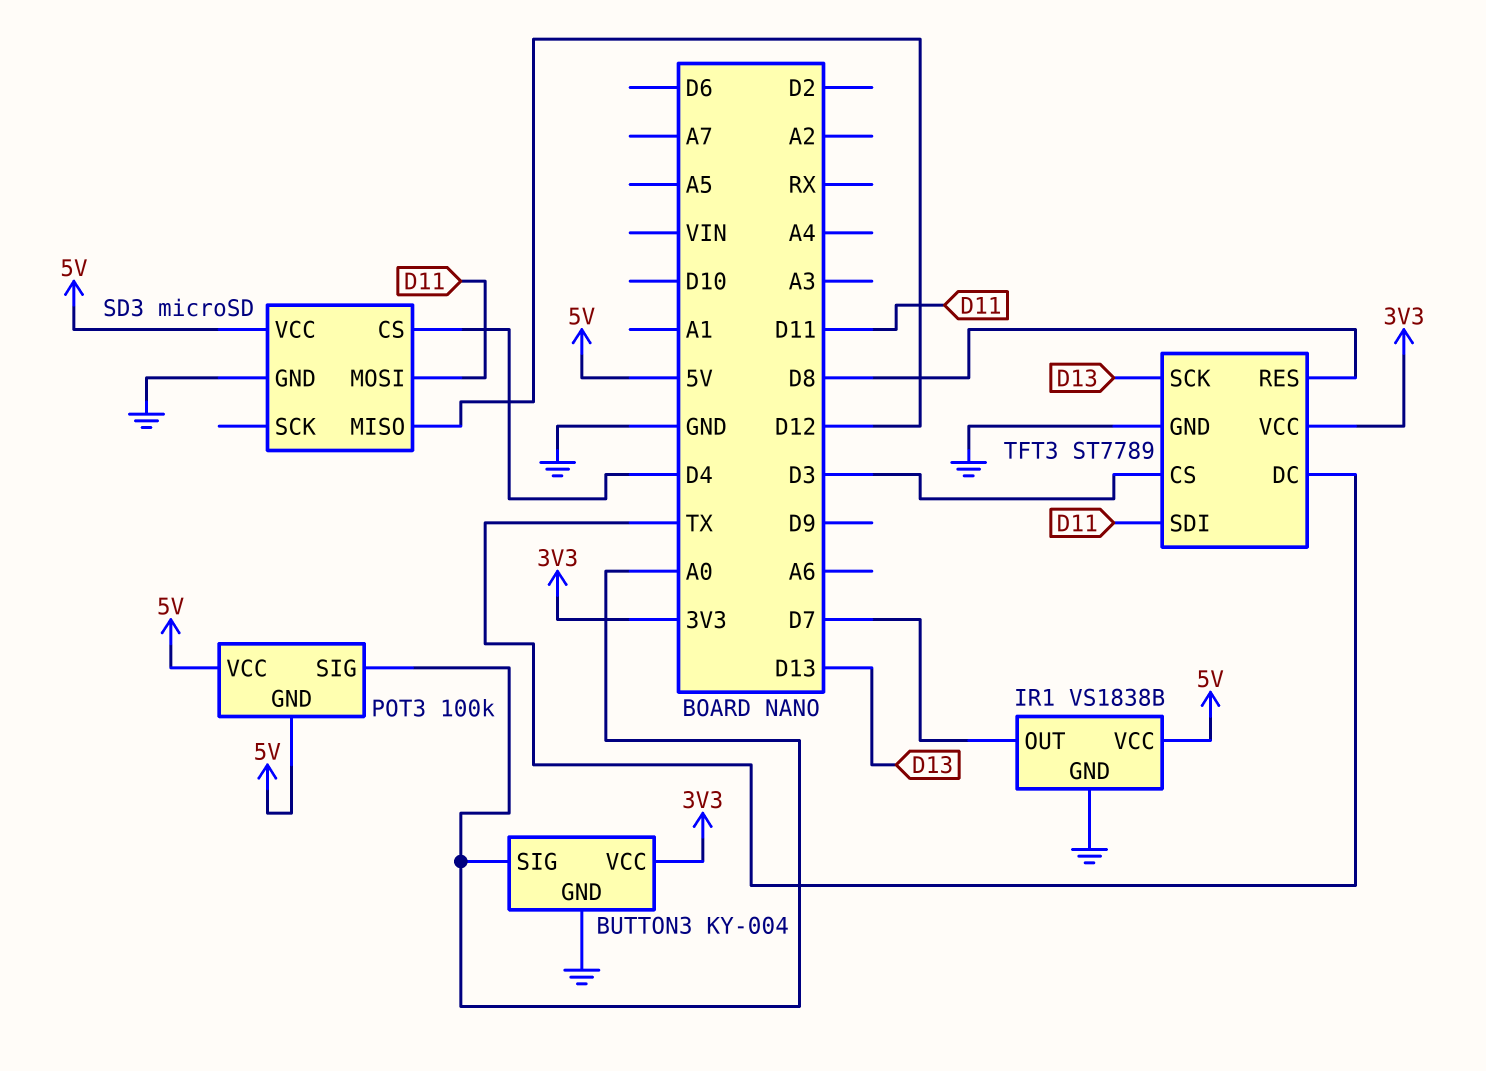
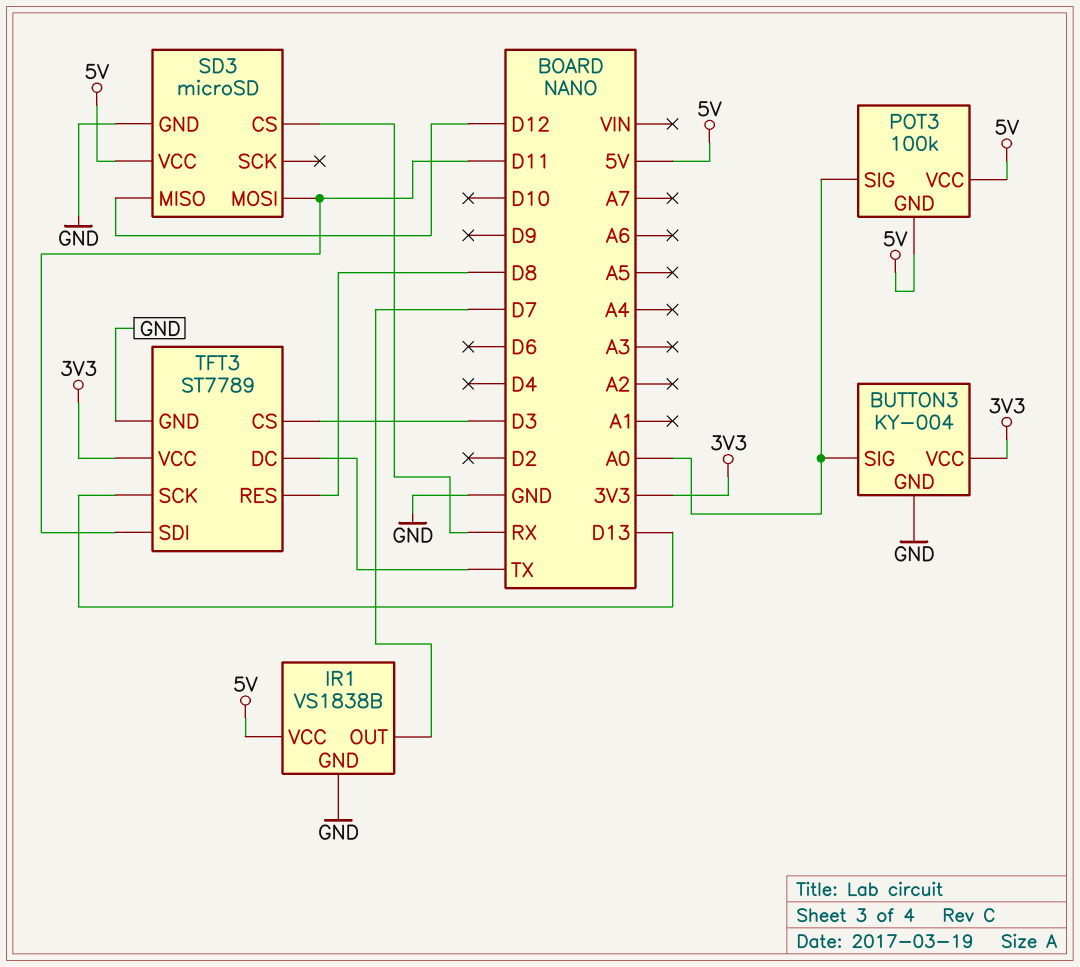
SD3 pin CS: D4 -> RX

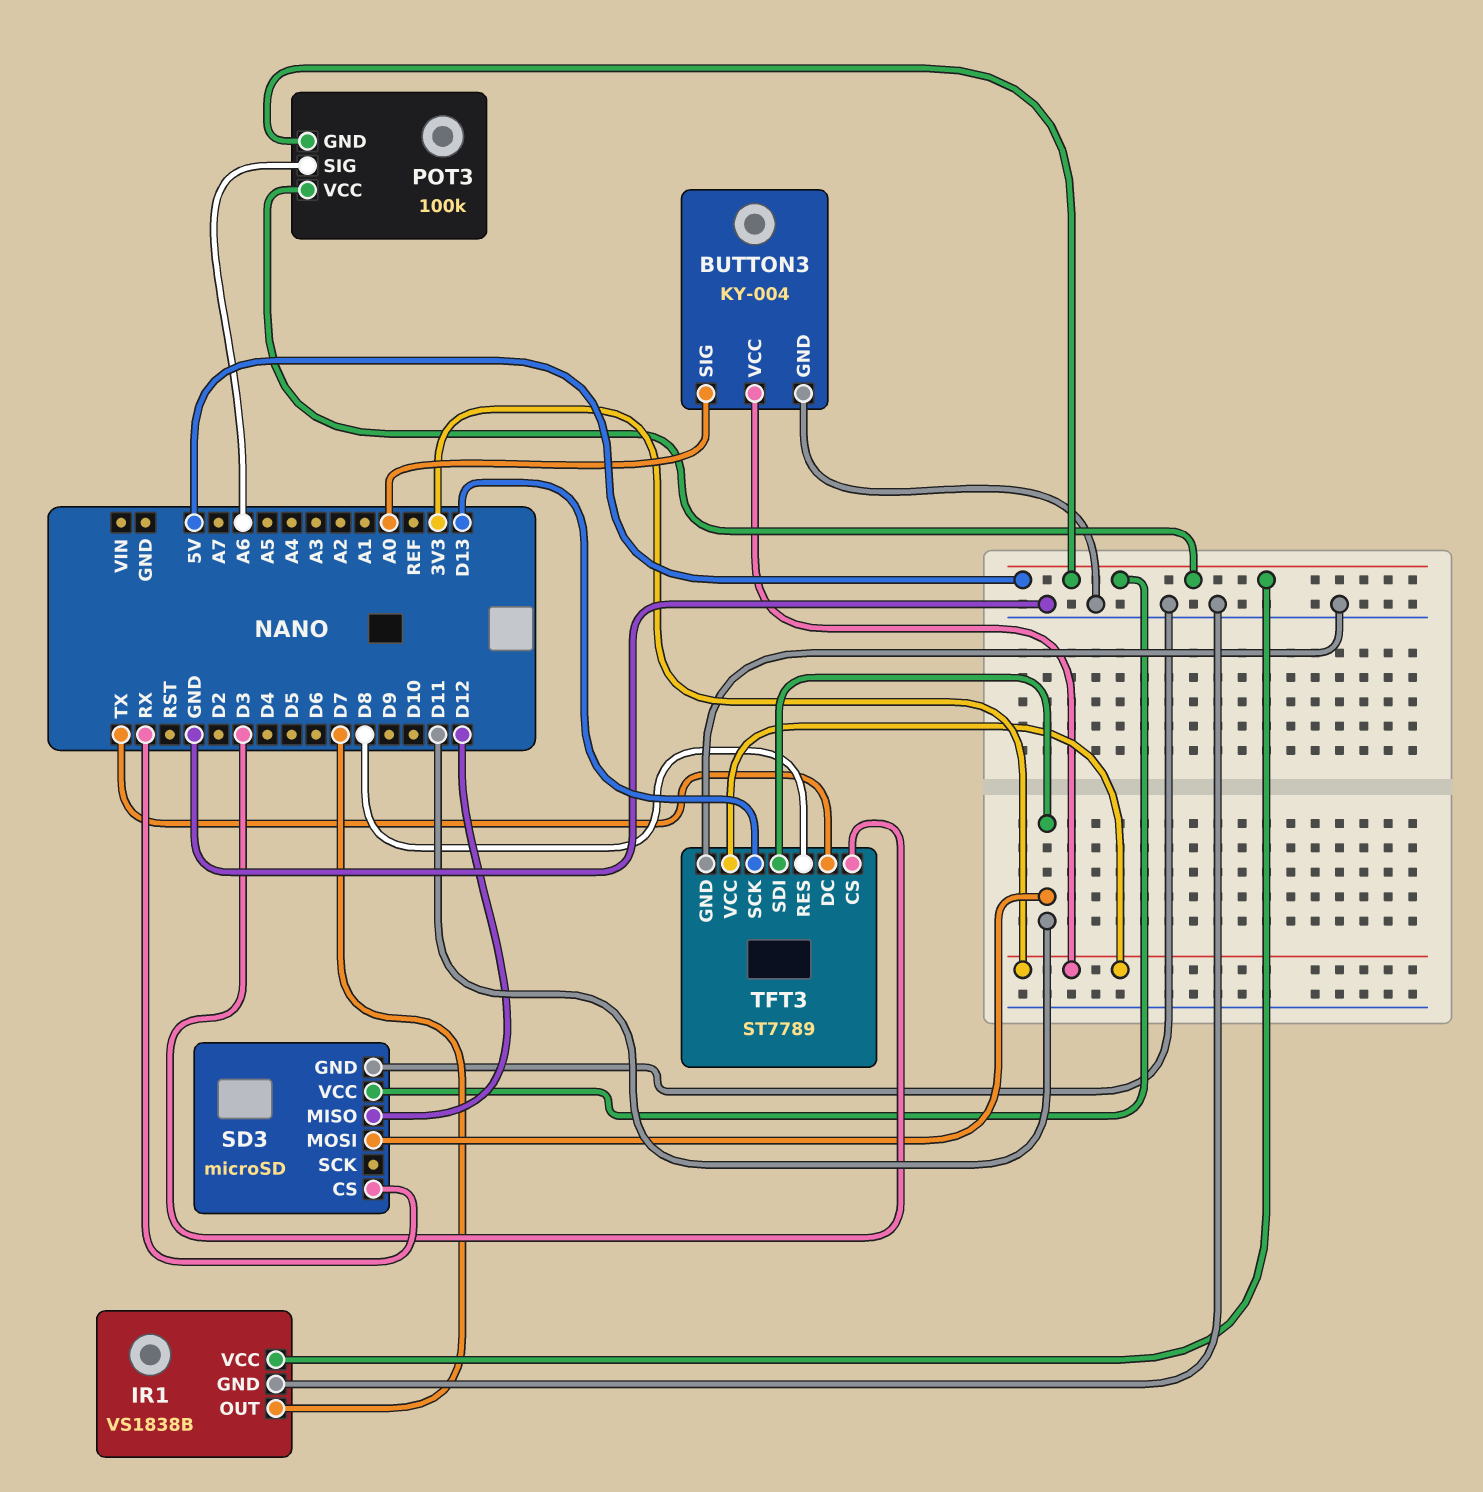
POT3 pin SIG: A0 -> A6

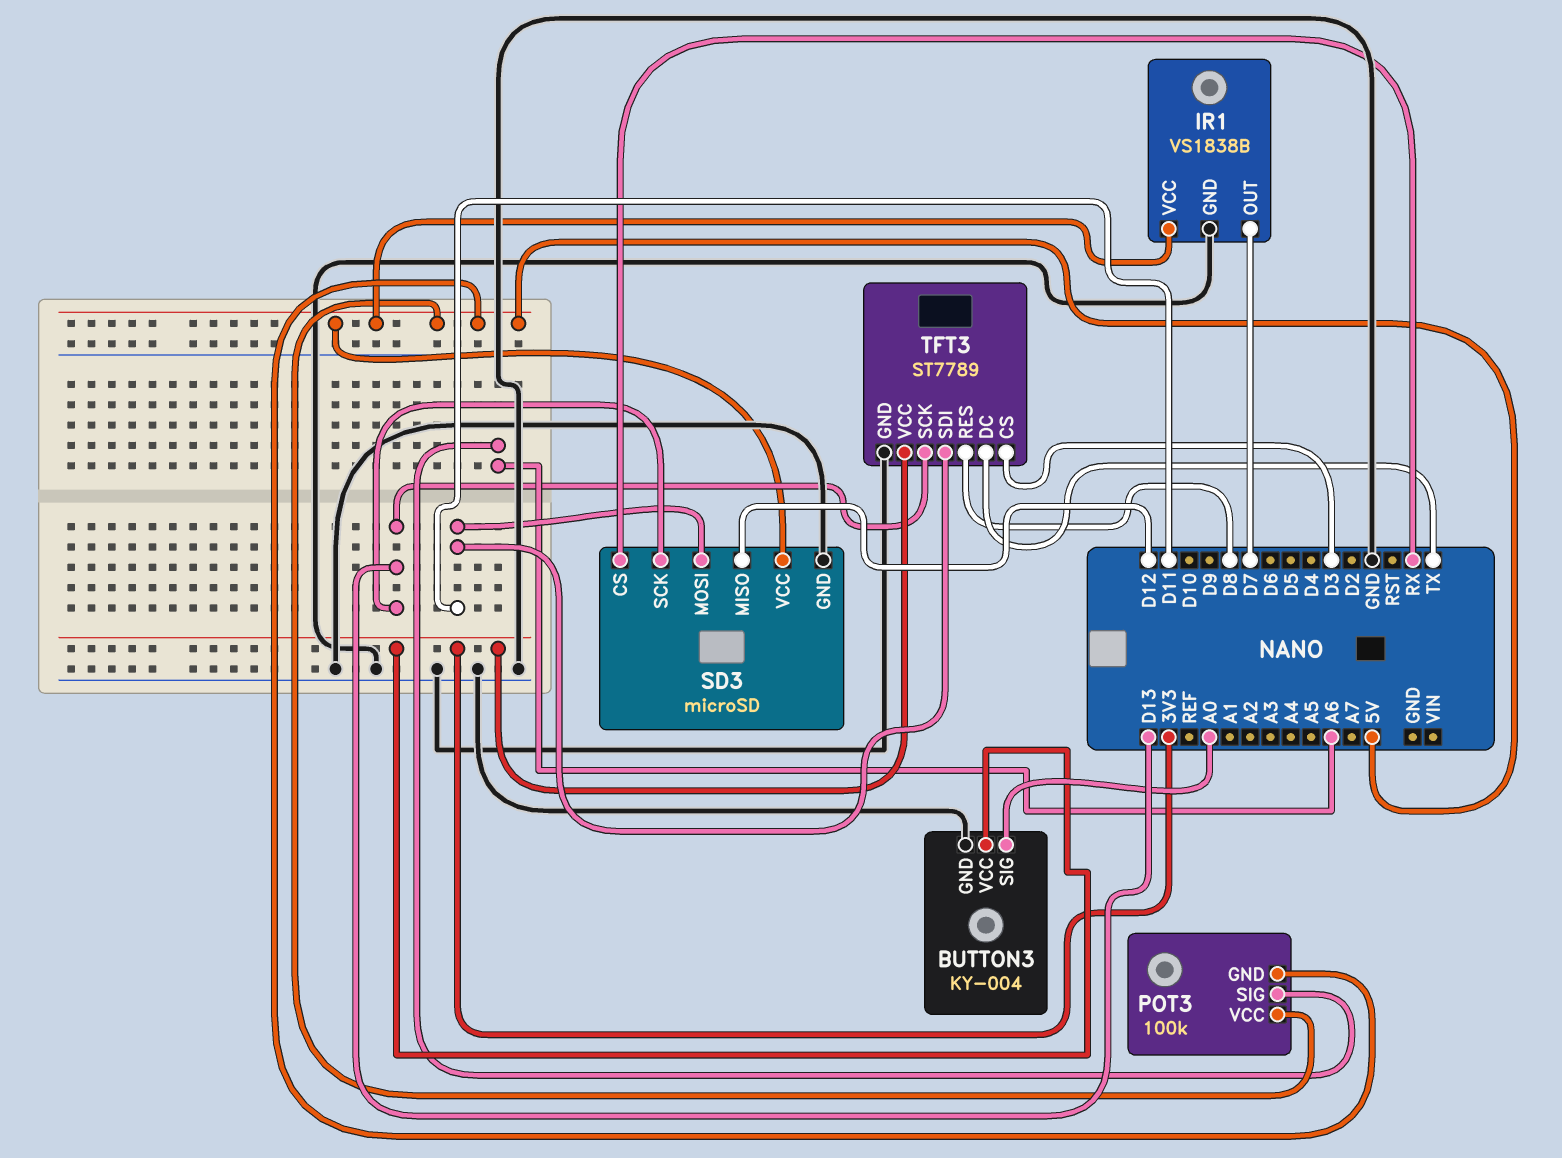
SD3 pin SCK: none -> D13

